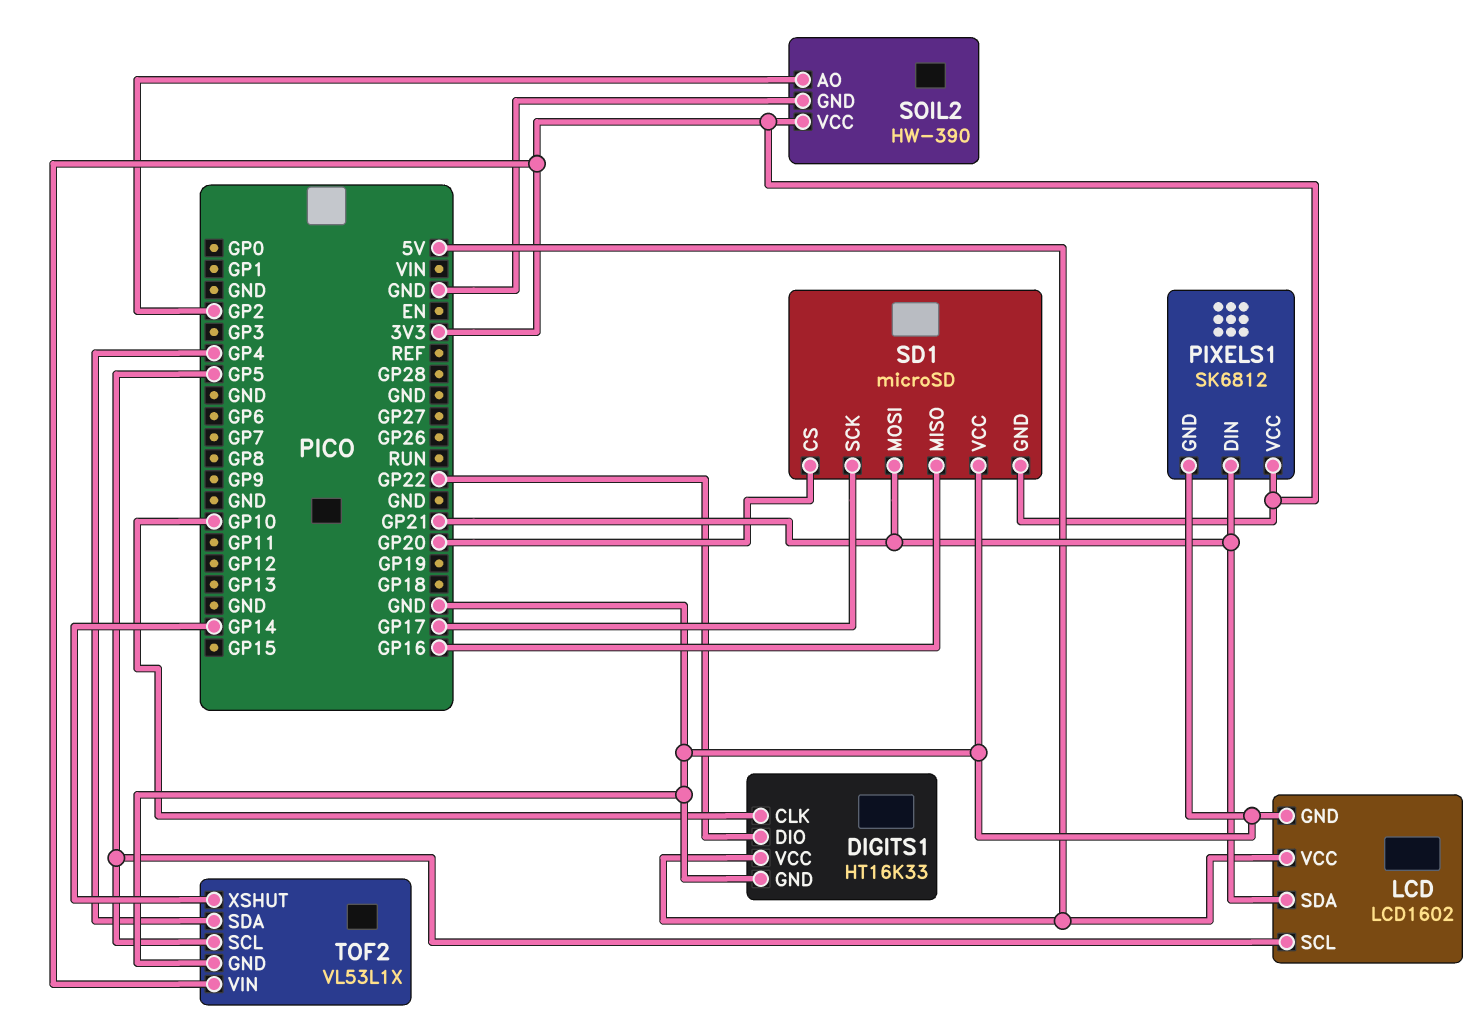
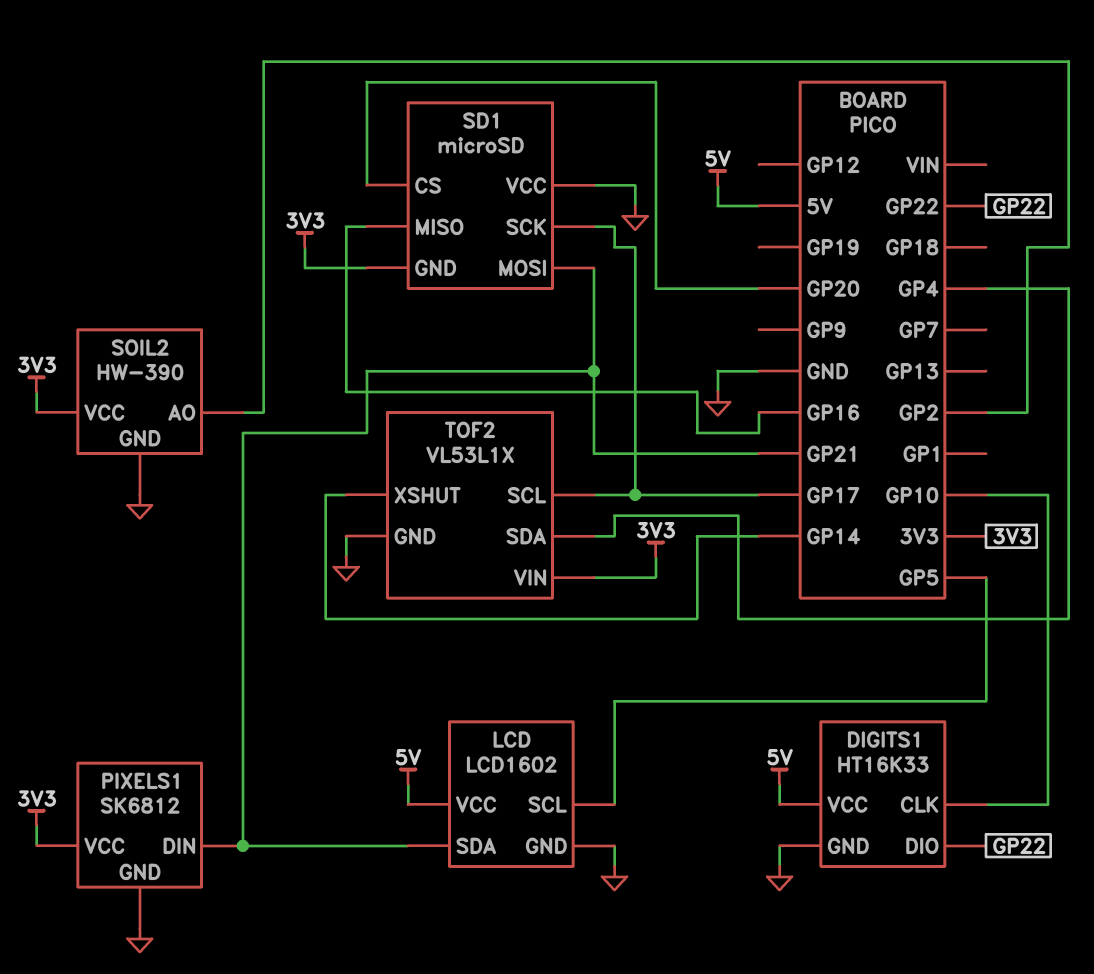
TOF2 pin SCL: GP5 -> GP17

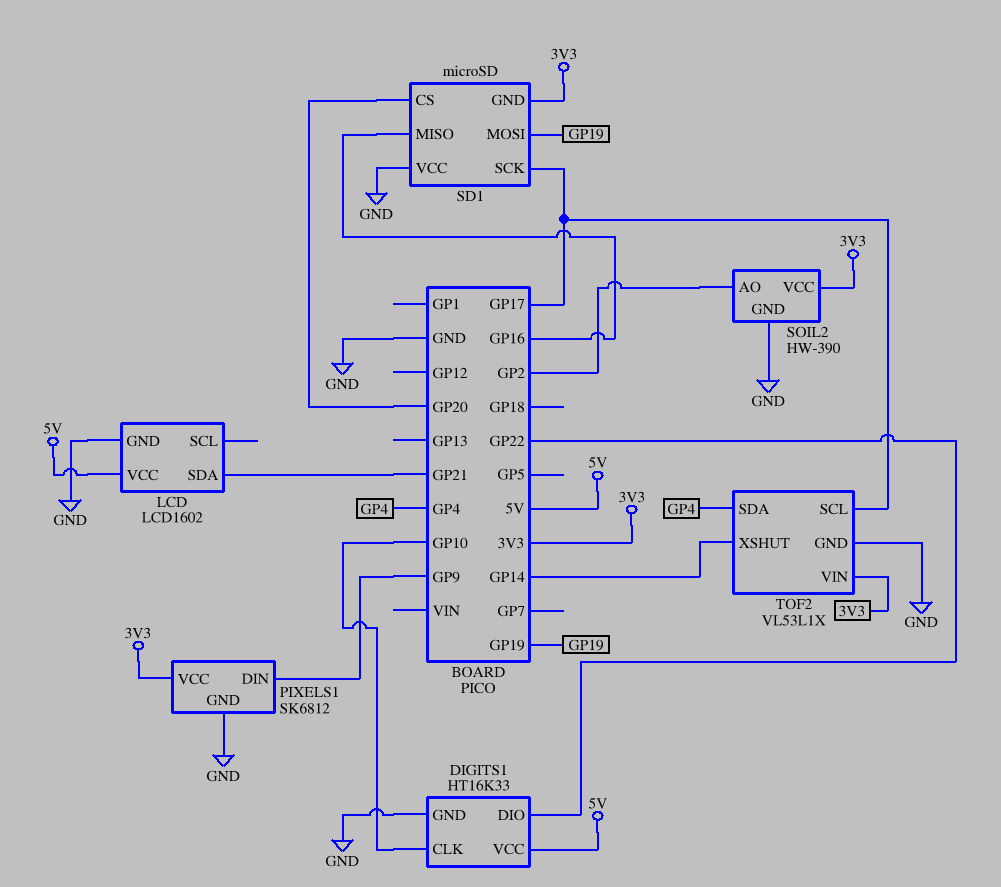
LCD pin SCL: GP5 -> none
PIXELS1 pin DIN: GP21 -> GP9
SD1 pin MOSI: GP21 -> GP19

